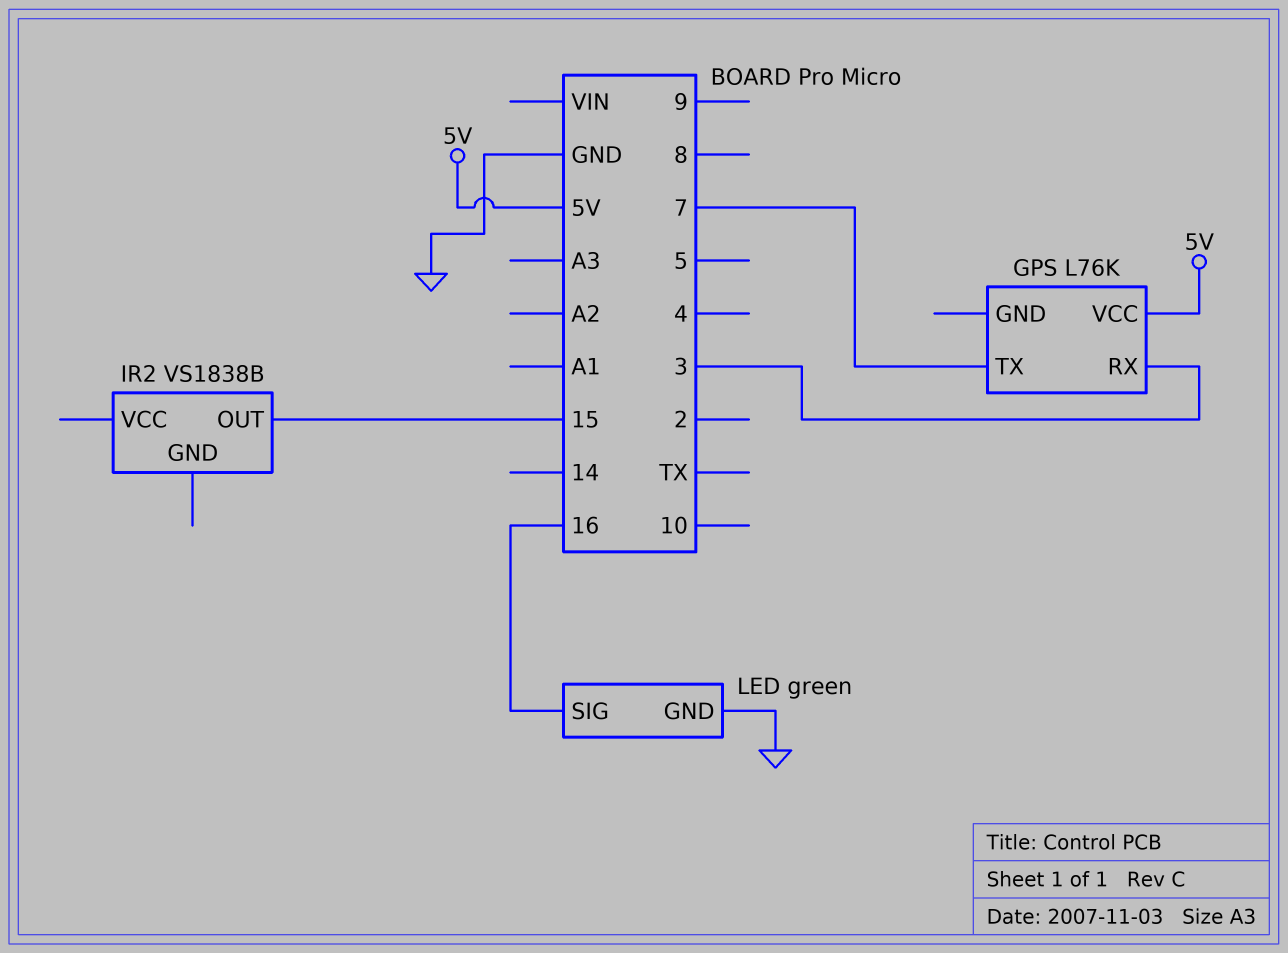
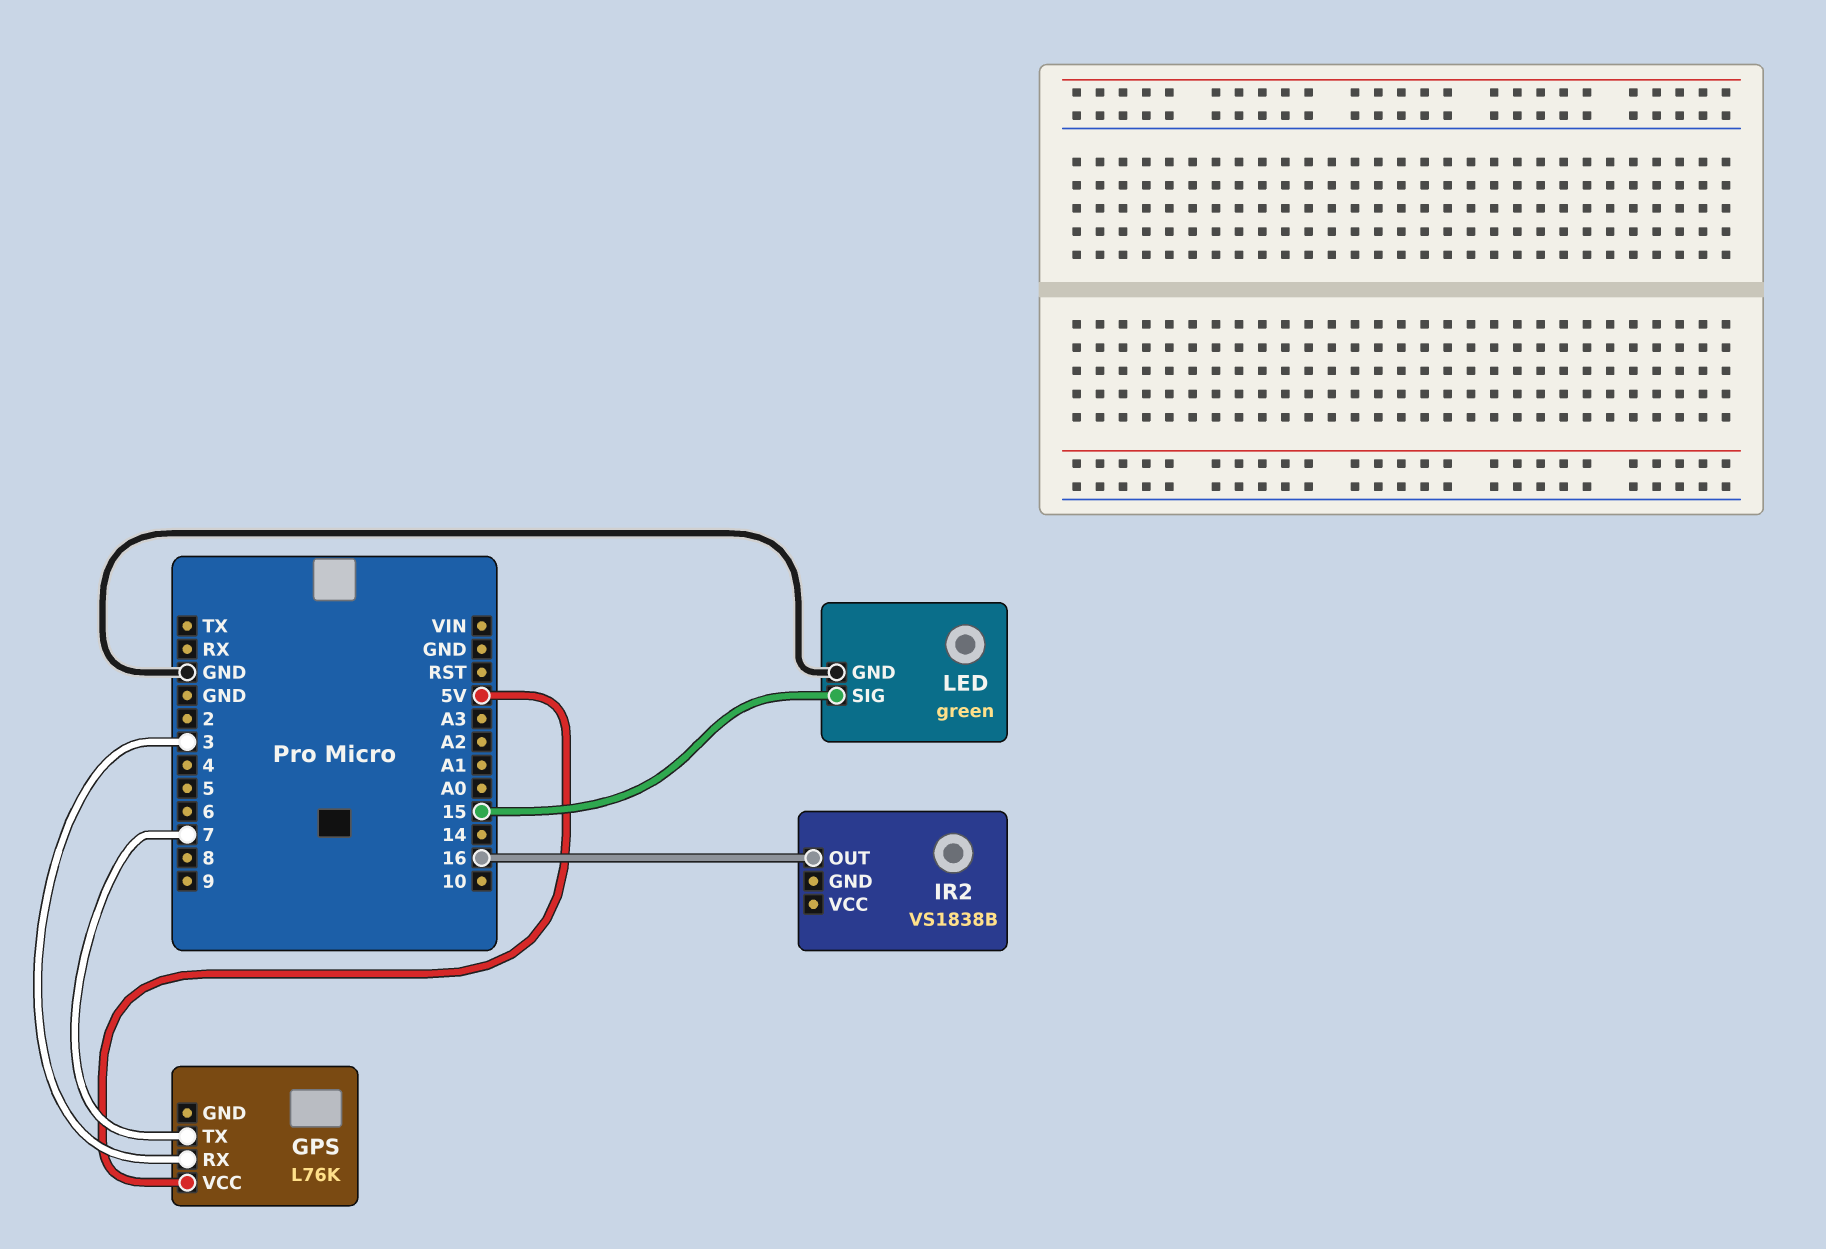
IR2 pin OUT: 15 -> 16
LED pin SIG: 16 -> 15

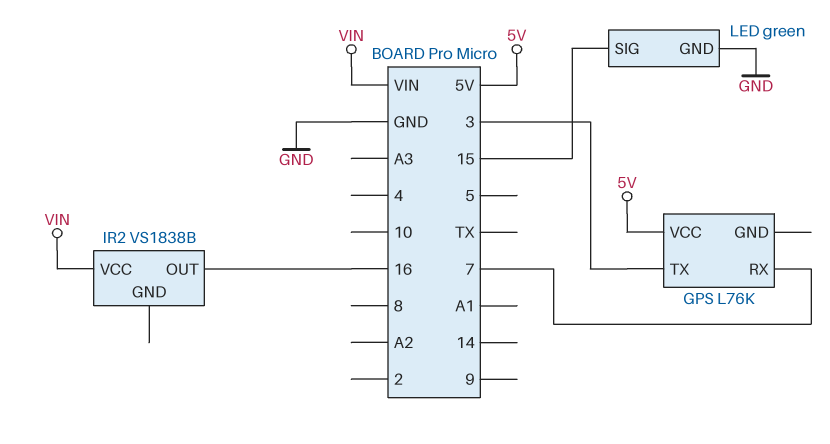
GPS pin RX: 3 -> 7
GPS pin TX: 7 -> 3
IR2 pin VCC: none -> VIN

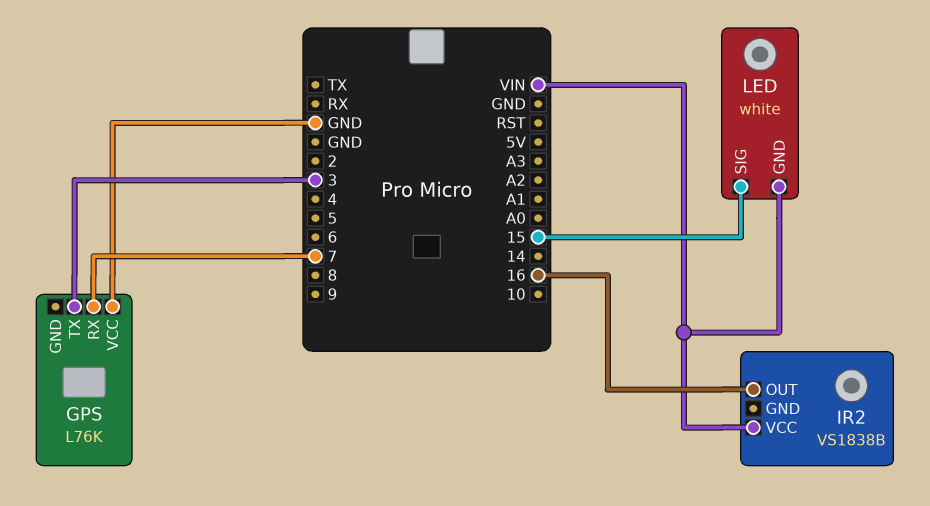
GPS pin VCC: 5V -> GND
LED: green -> white
LED pin GND: GND -> VIN

